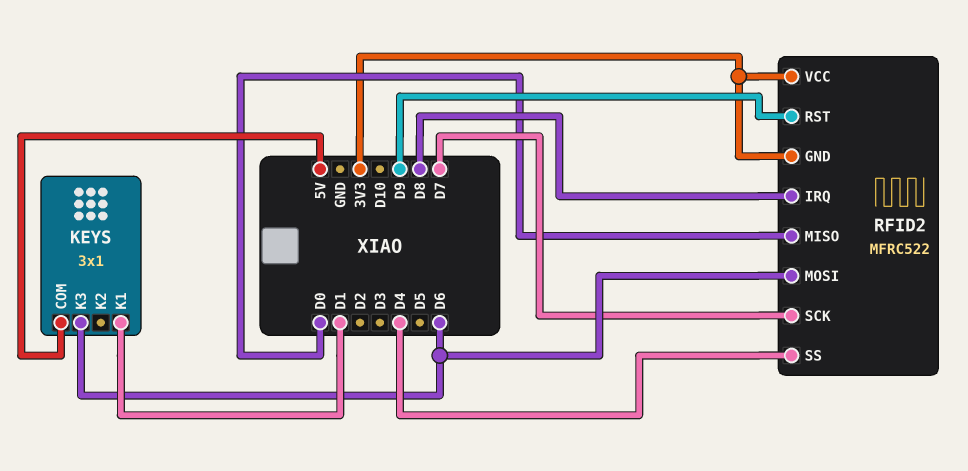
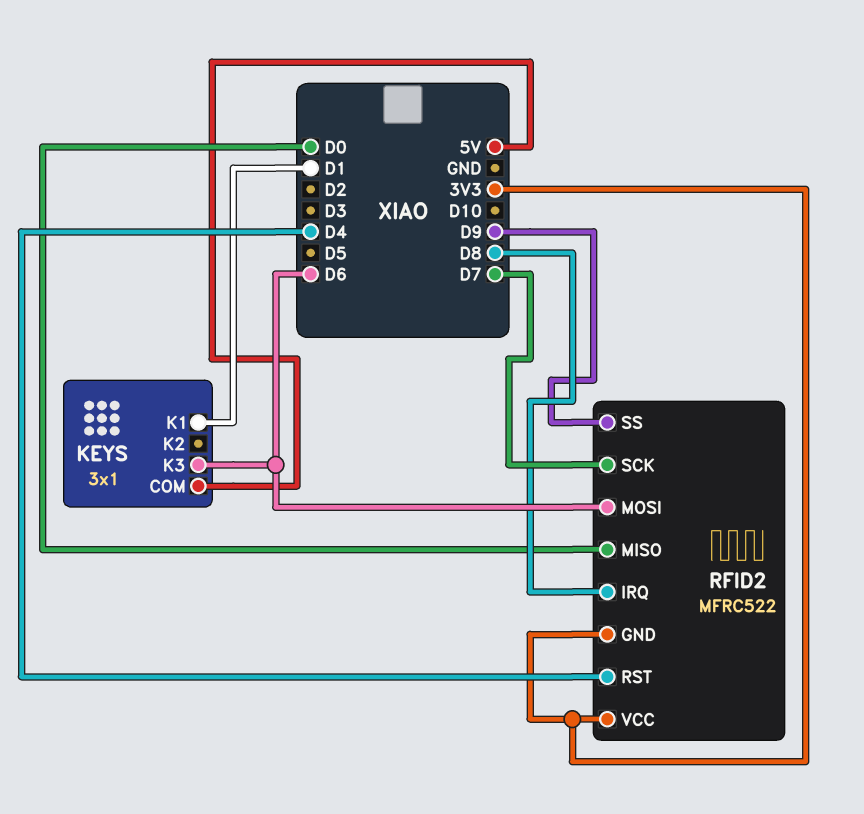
RFID2 pin RST: D9 -> D4
RFID2 pin SS: D4 -> D9

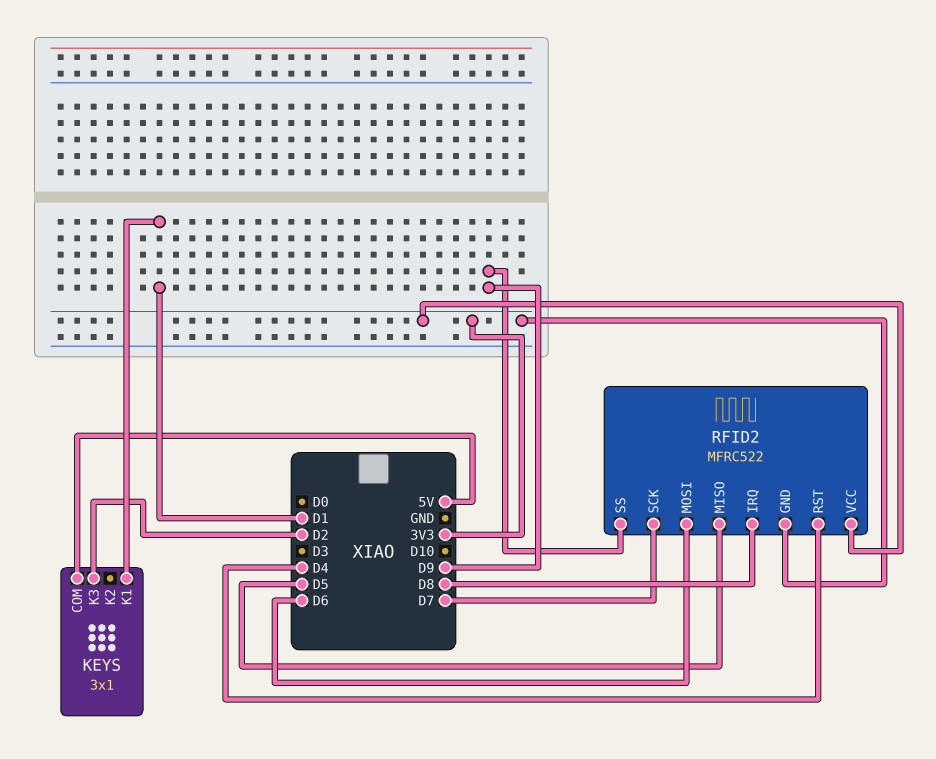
KEYS pin K3: D6 -> D2
RFID2 pin MISO: D0 -> D5

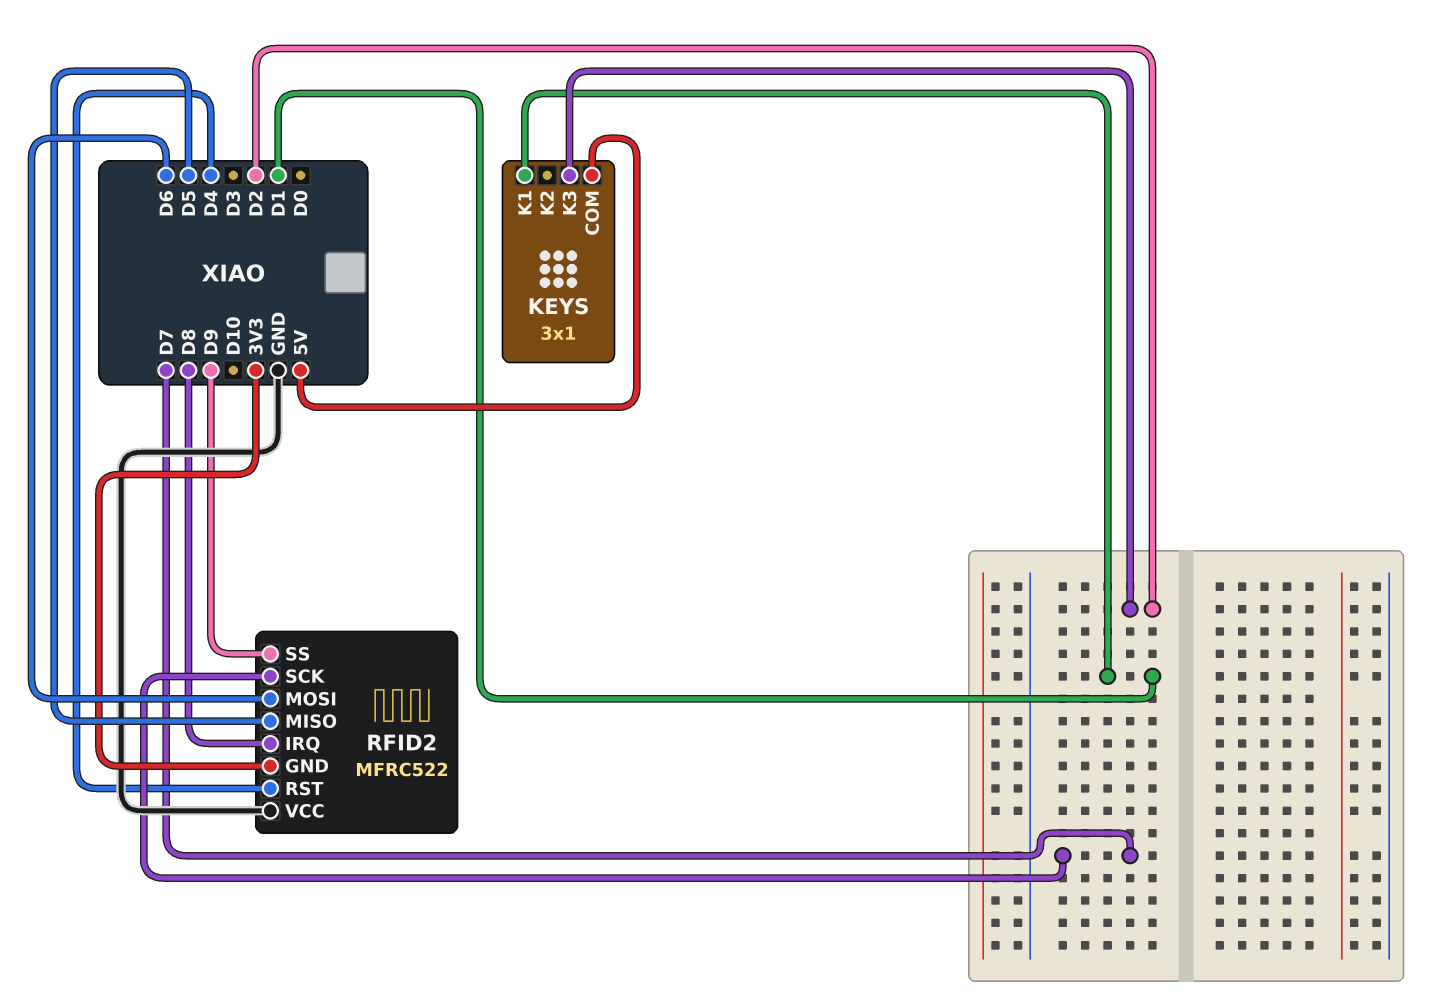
RFID2 pin VCC: 3V3 -> GND

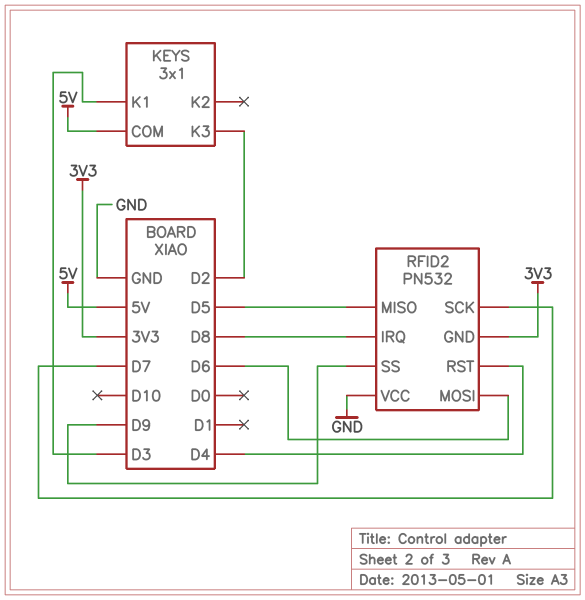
KEYS pin K1: D1 -> D3
RFID2: MFRC522 -> PN532

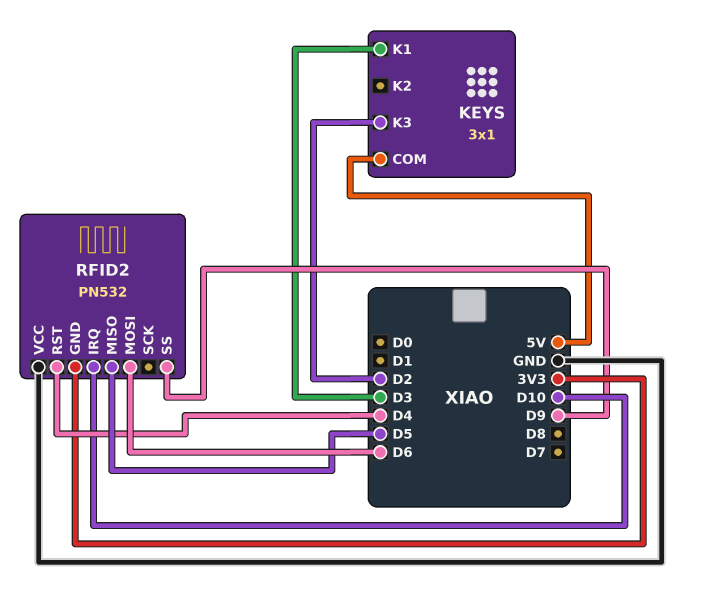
RFID2 pin IRQ: D8 -> D10
RFID2 pin SCK: D7 -> none

